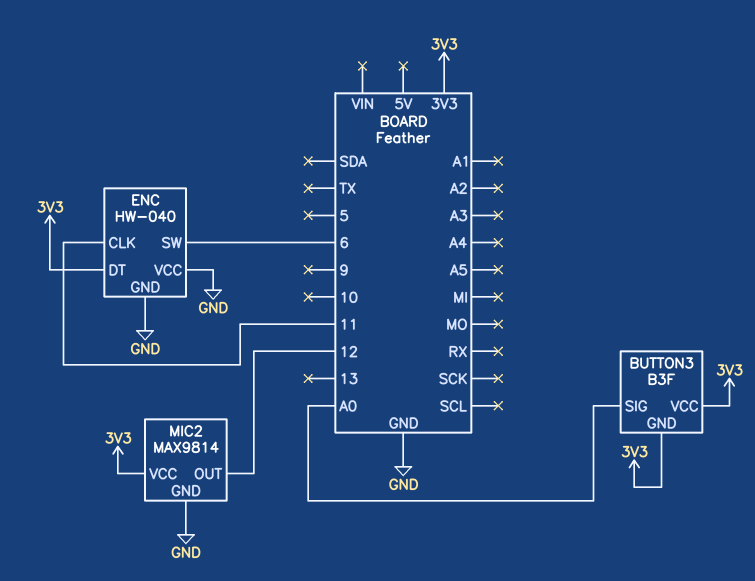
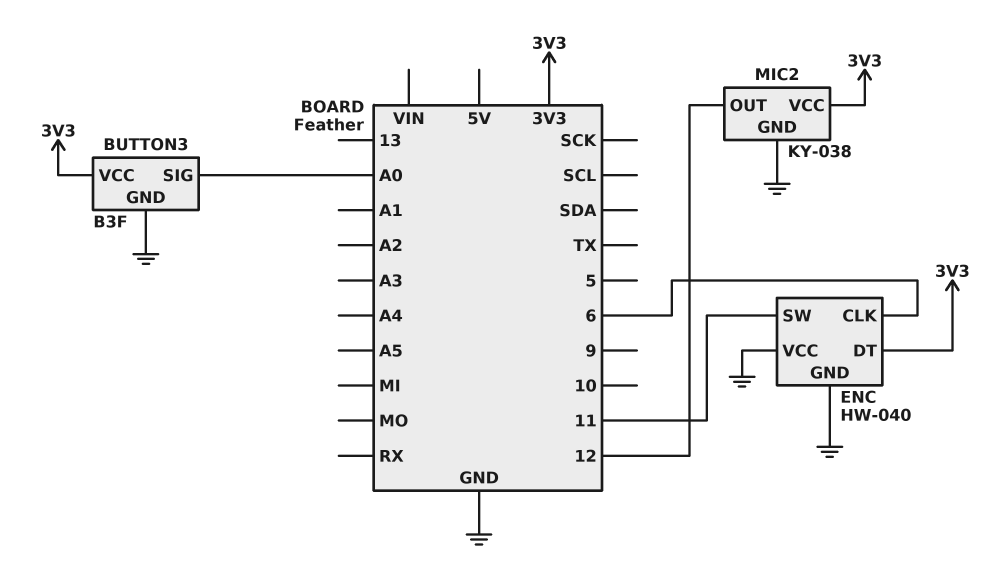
BUTTON3 pin GND: 3V3 -> GND
ENC pin CLK: 11 -> 6
ENC pin SW: 6 -> 11
MIC2: MAX9814 -> KY-038

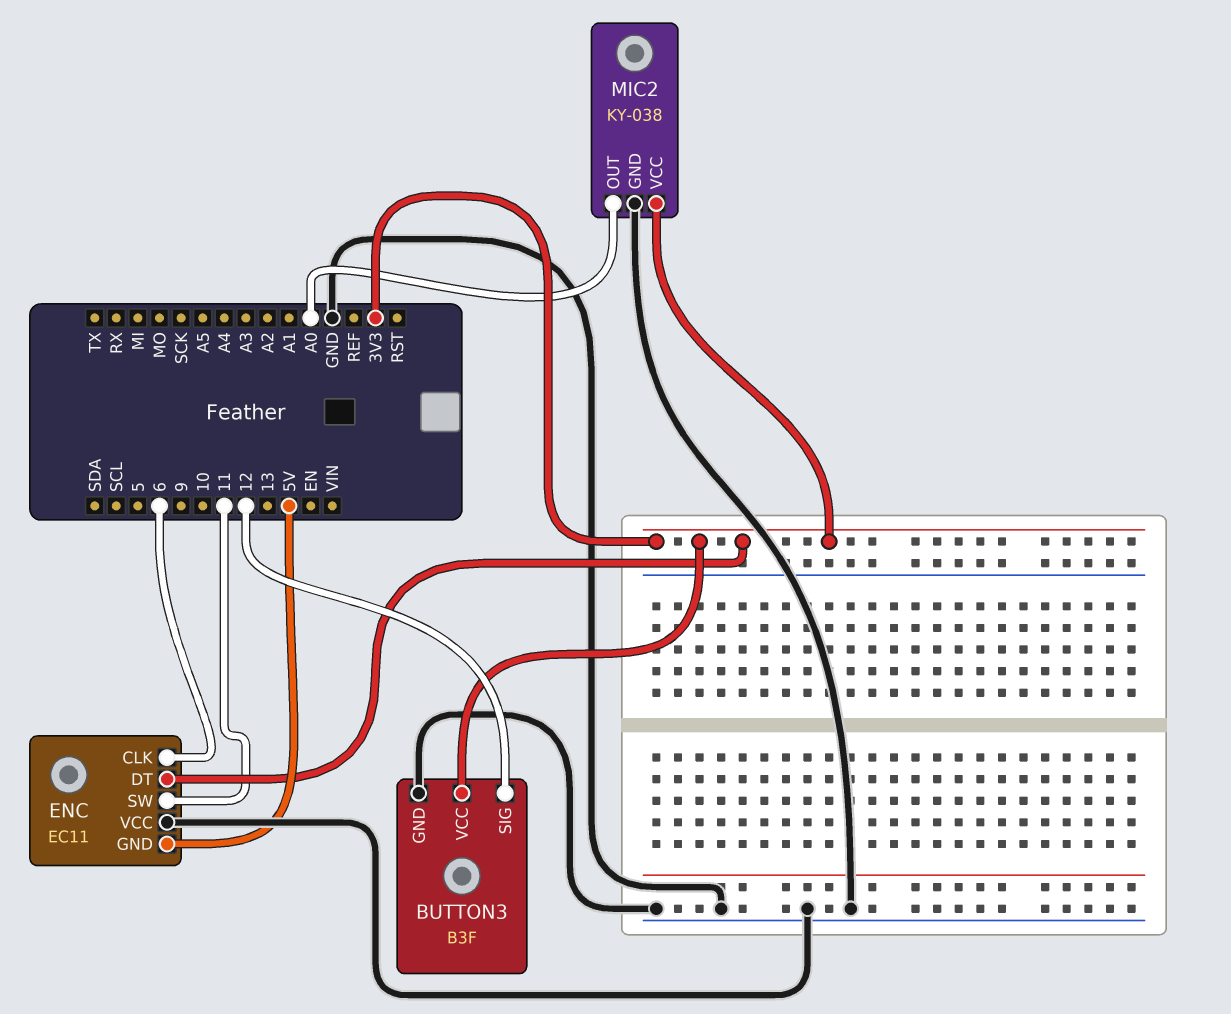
BUTTON3 pin SIG: A0 -> 12
ENC: HW-040 -> EC11
ENC pin GND: GND -> 5V
MIC2 pin OUT: 12 -> A0

